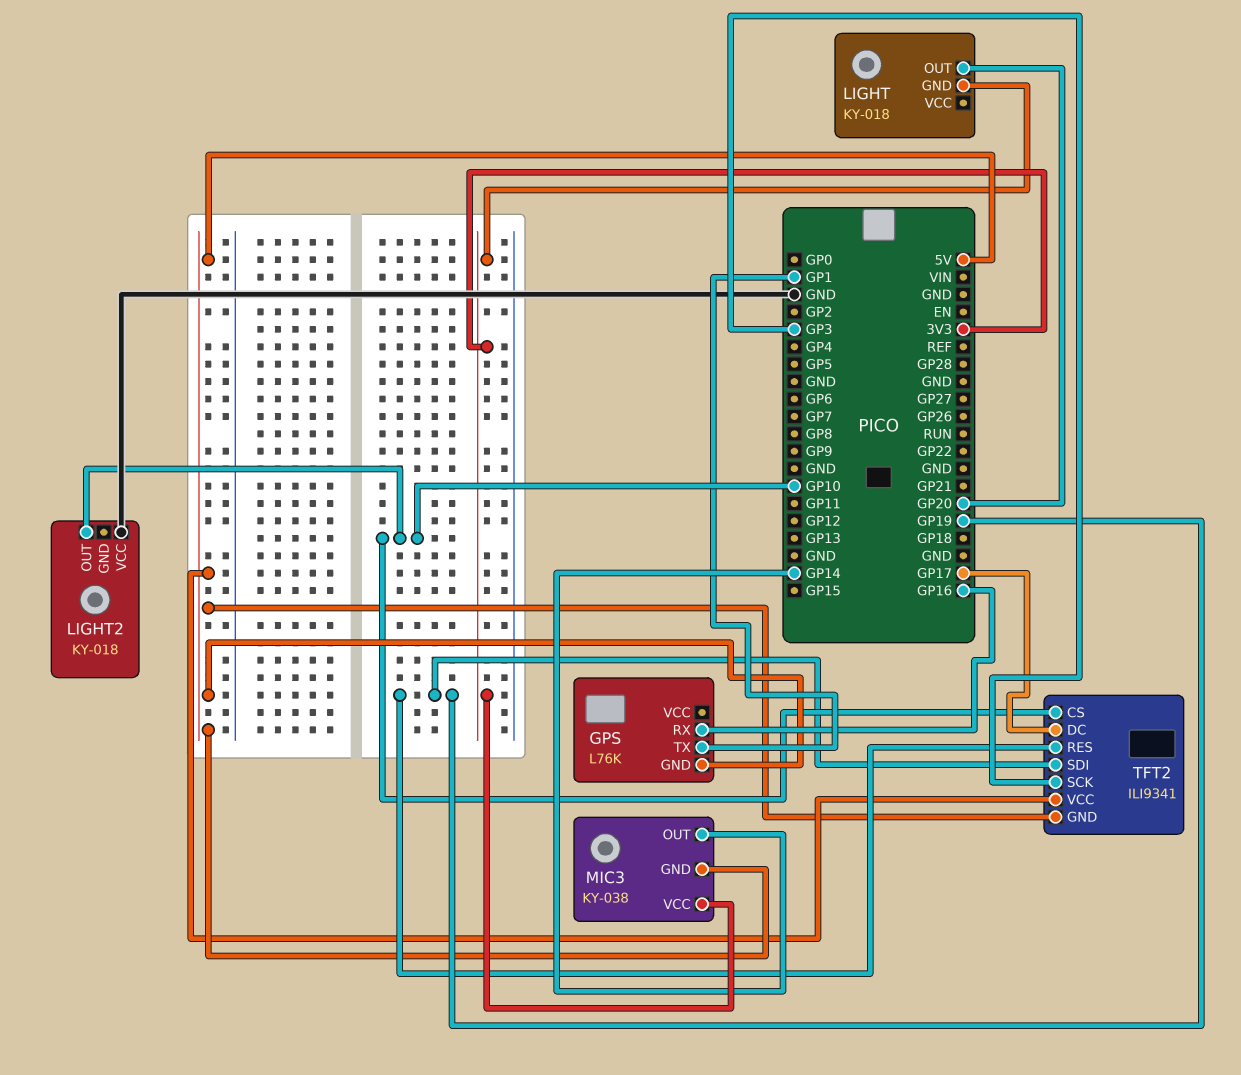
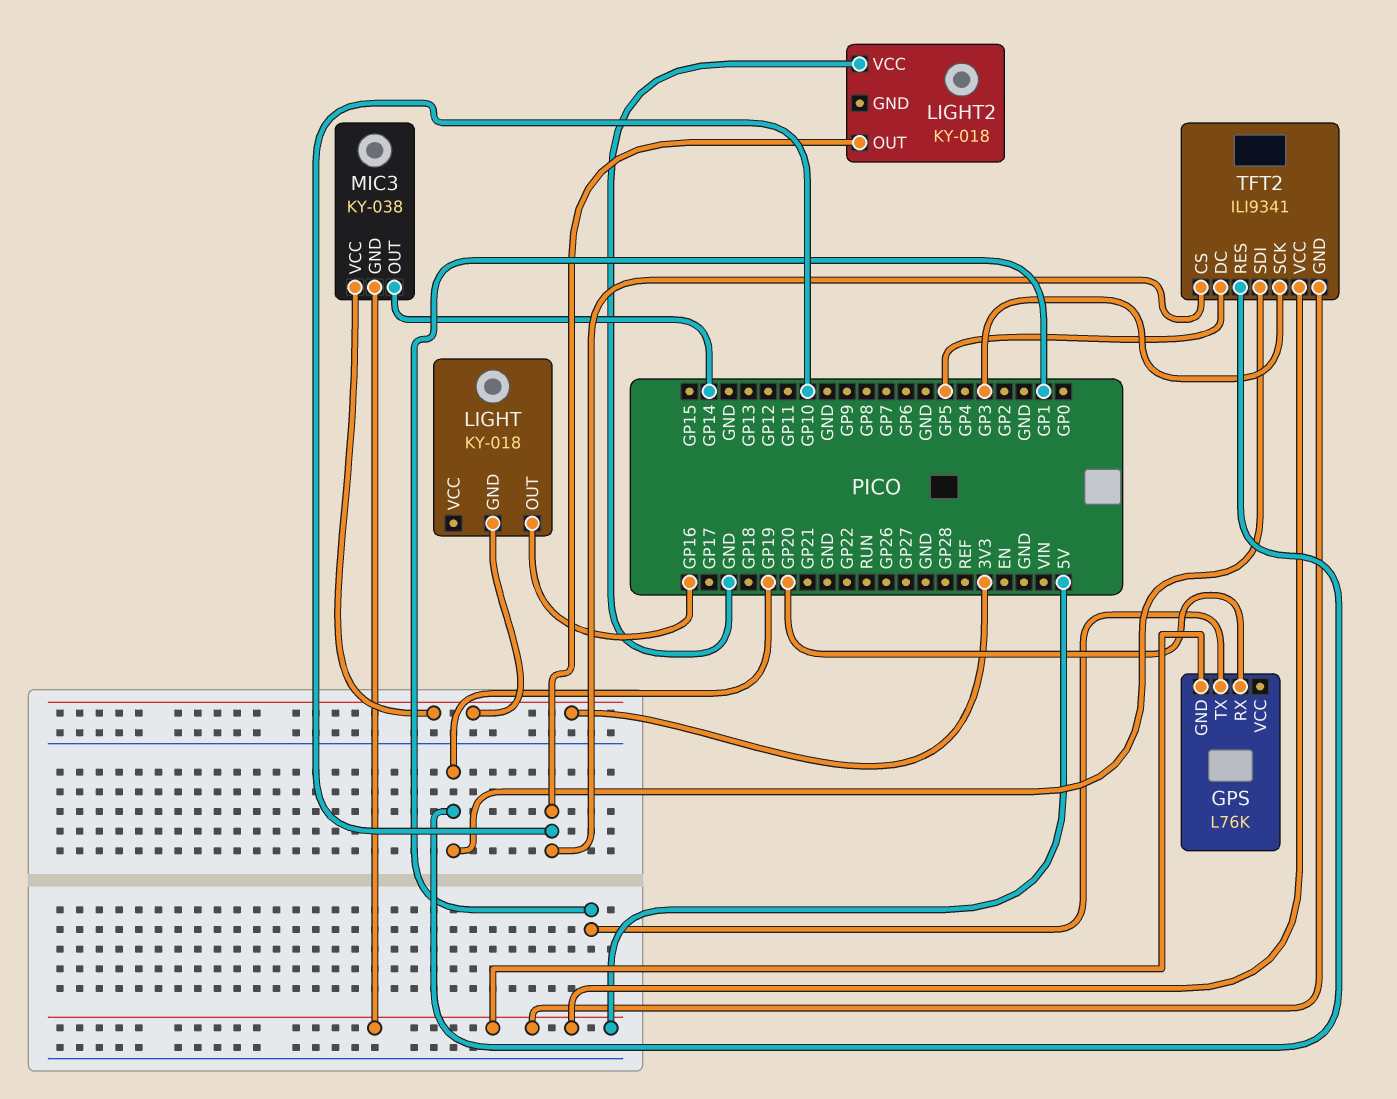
GPS pin RX: GP16 -> GP20
LIGHT pin OUT: GP20 -> GP16
TFT2 pin DC: GP17 -> GP5

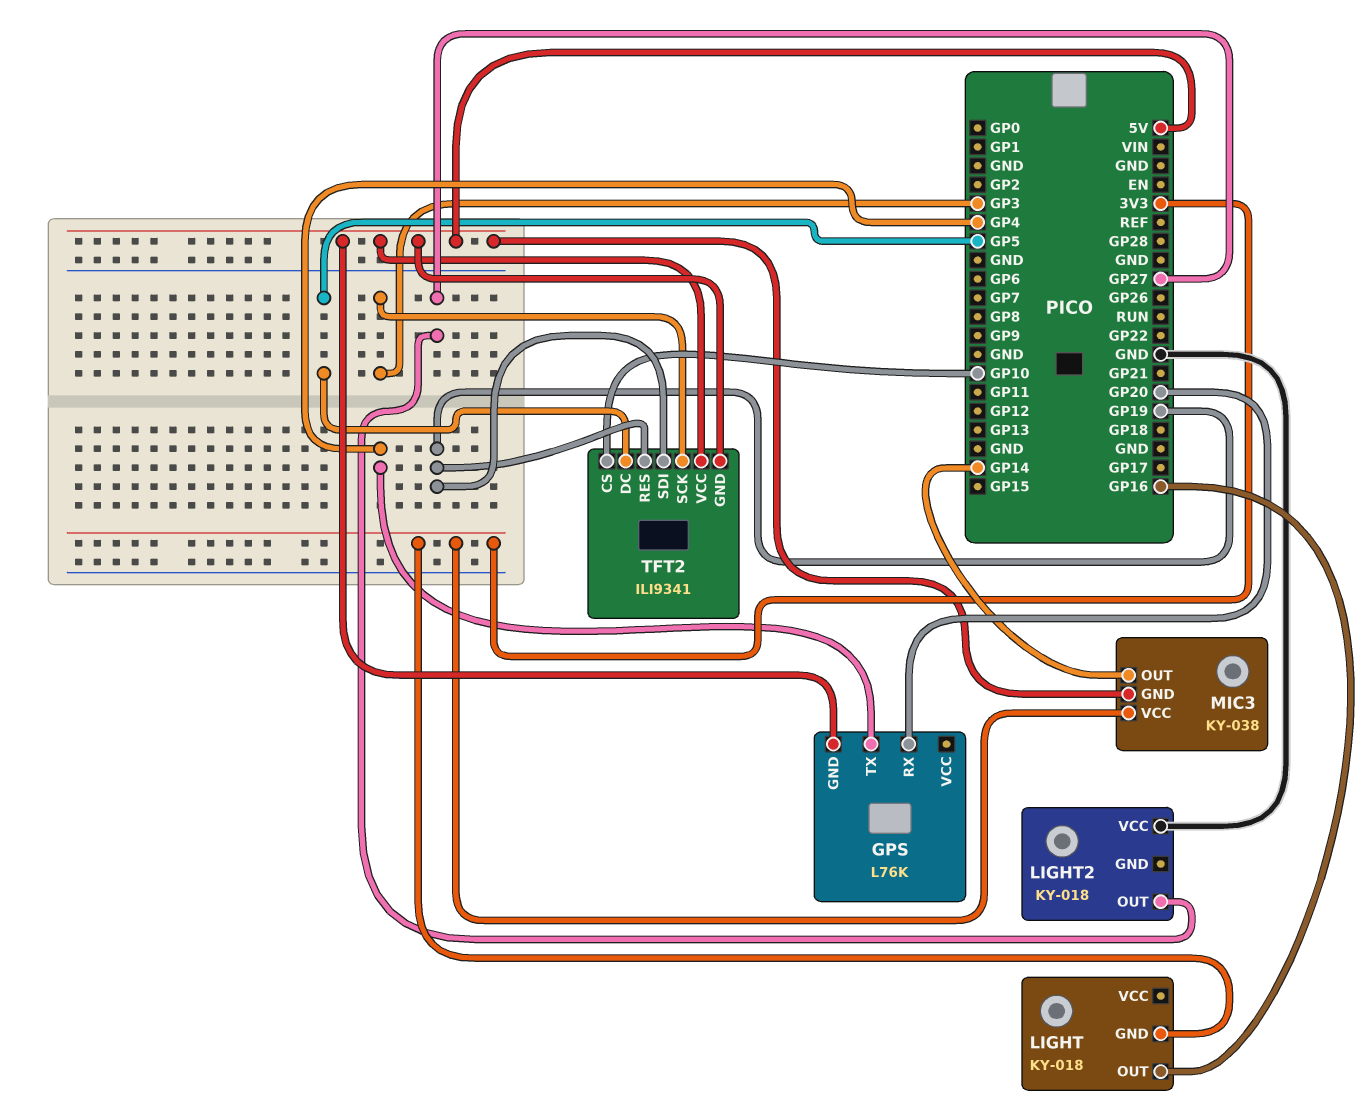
GPS pin TX: GP1 -> GP4
LIGHT2 pin OUT: GP10 -> GP27

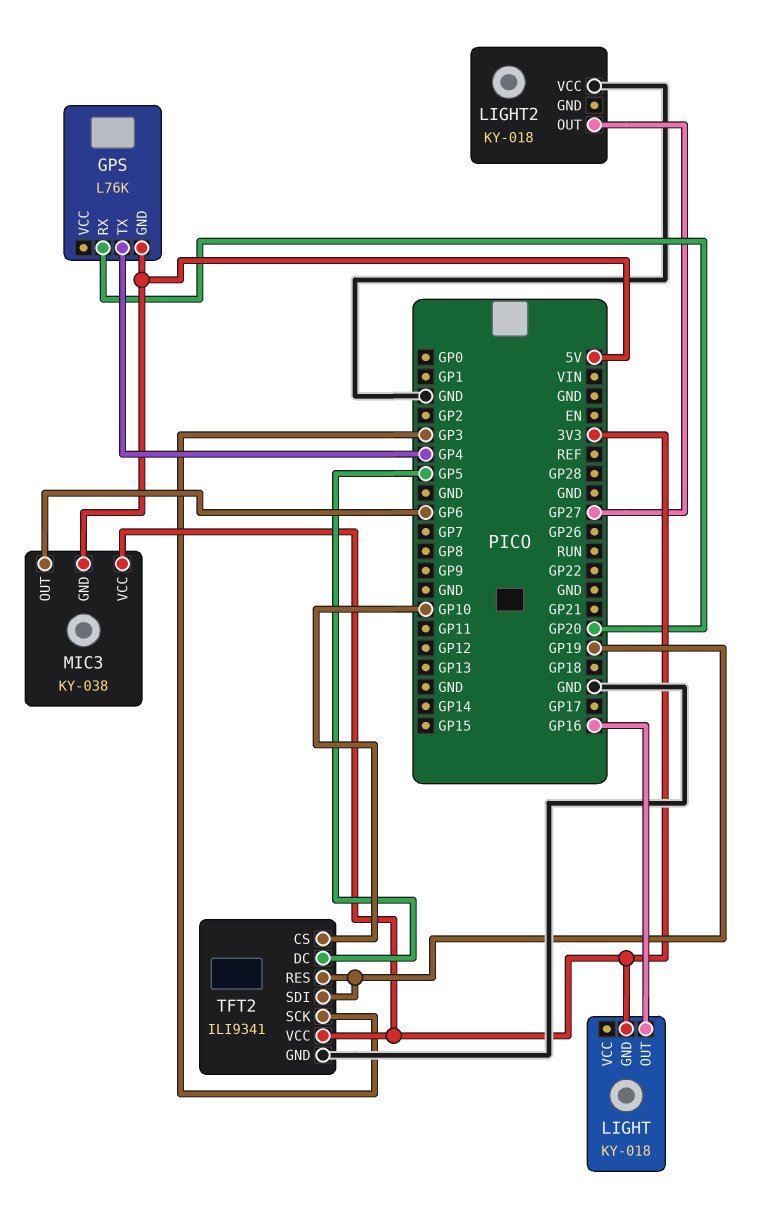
MIC3 pin OUT: GP14 -> GP6
TFT2 pin GND: 5V -> GND
TFT2 pin VCC: 5V -> 3V3

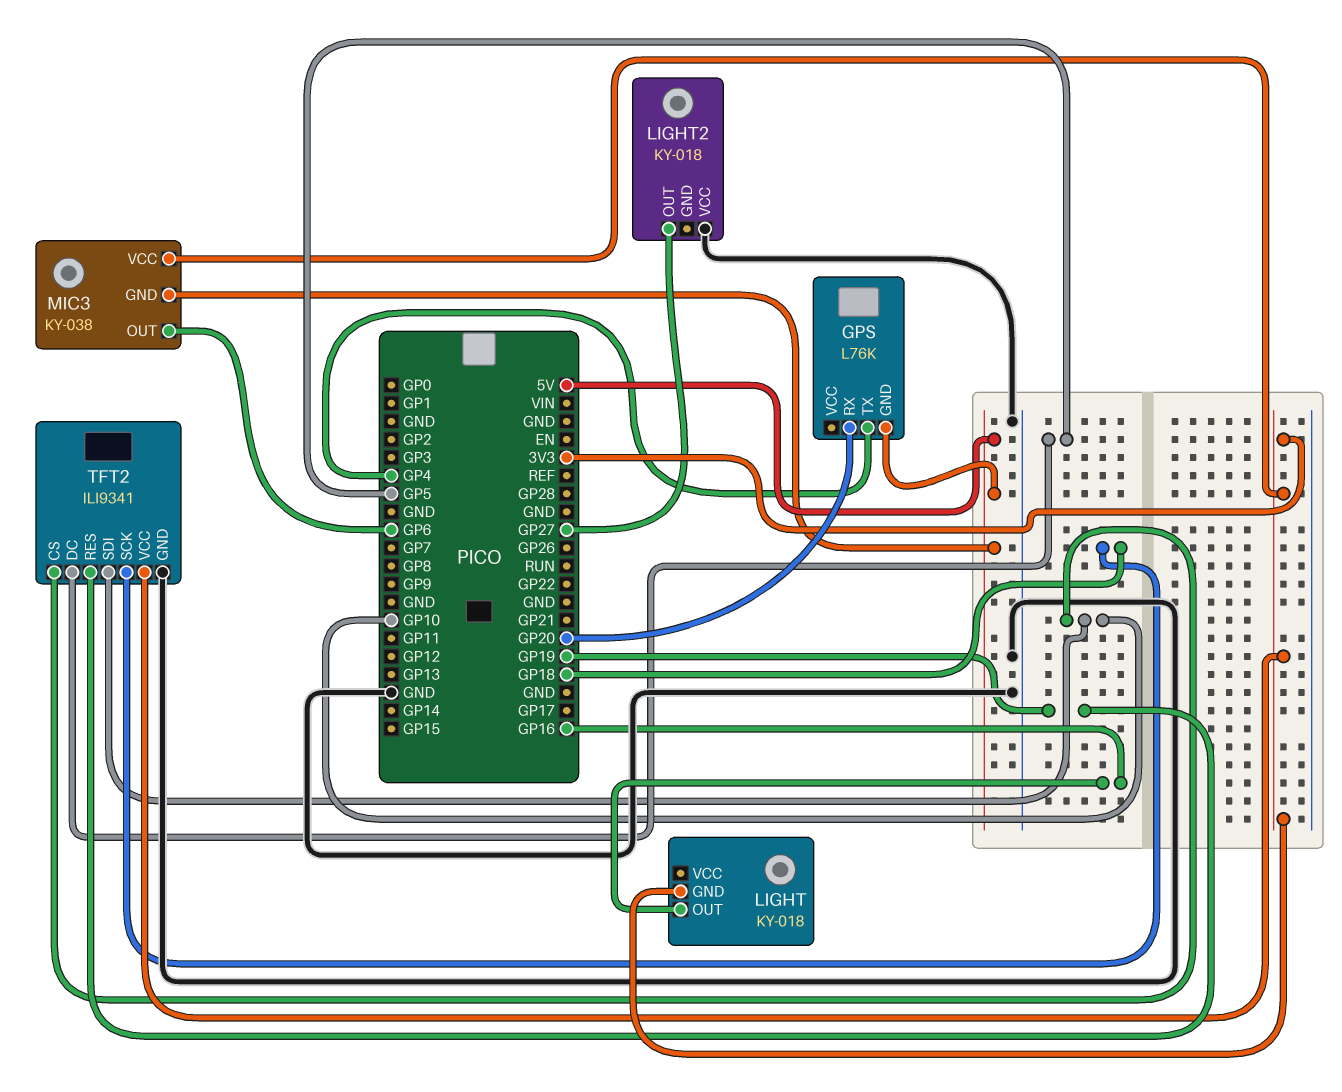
TFT2 pin SCK: GP3 -> GP18
TFT2 pin SDI: GP19 -> GP10

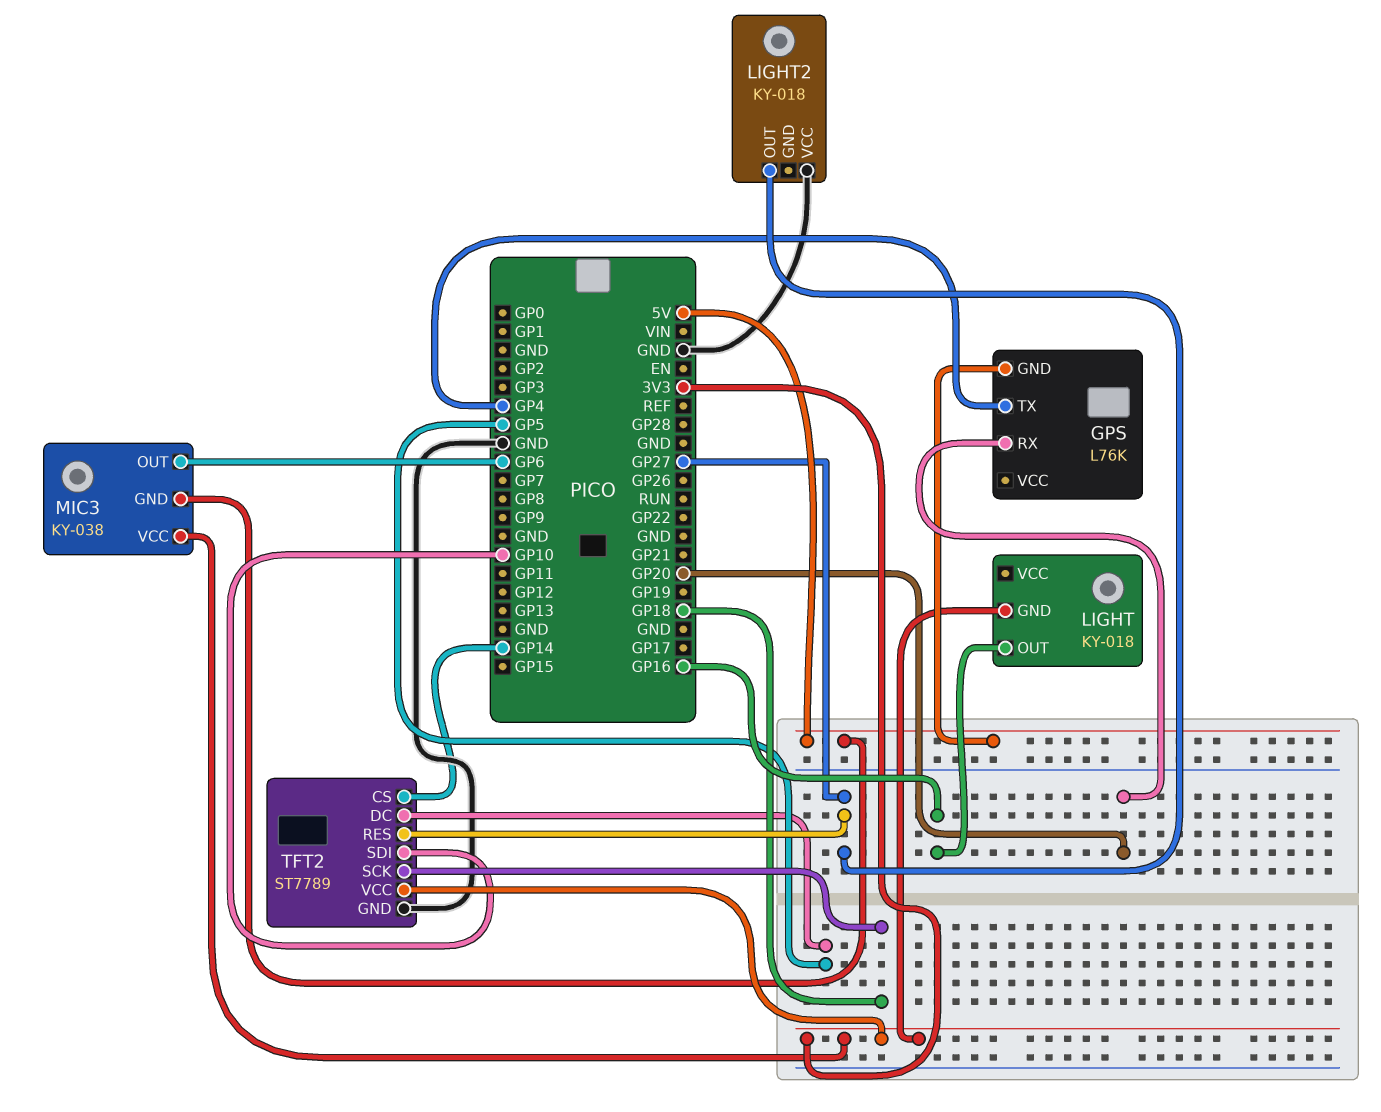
TFT2: ILI9341 -> ST7789
TFT2 pin CS: GP10 -> GP14
TFT2 pin RES: GP19 -> GP27

